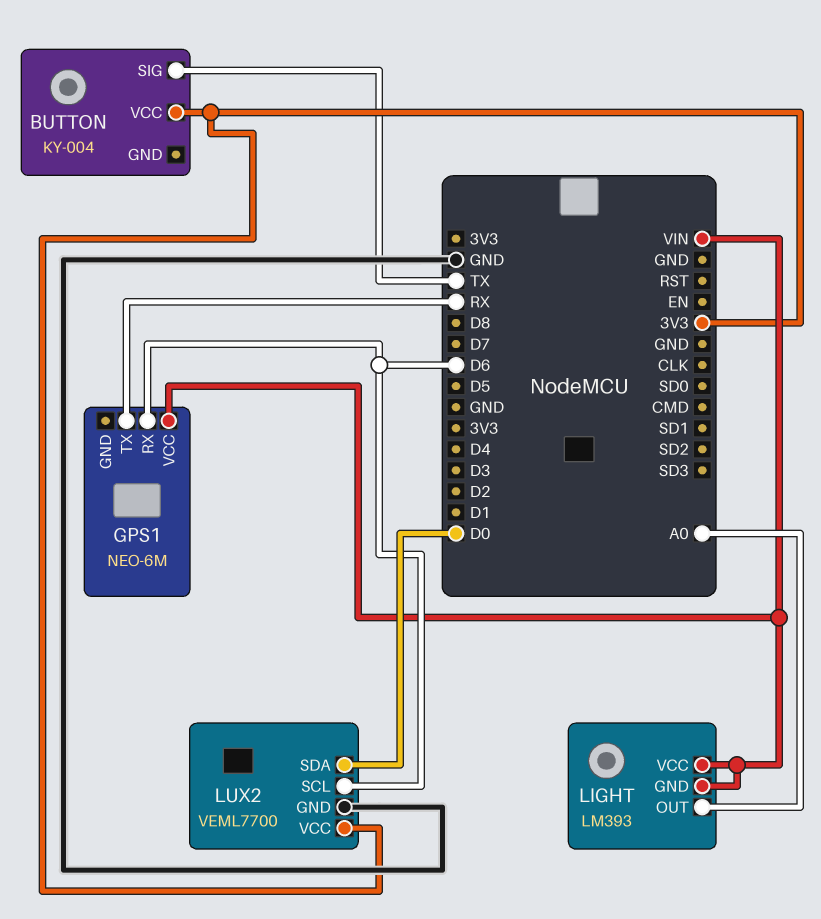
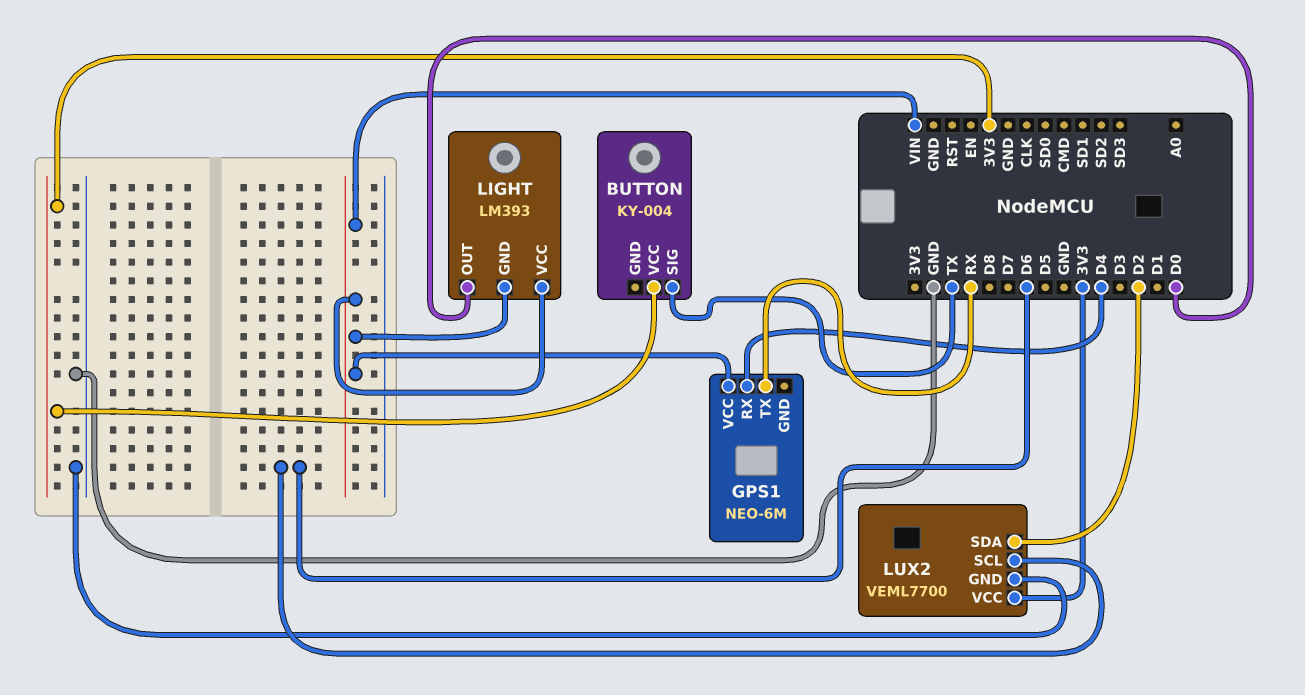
GPS1 pin RX: D6 -> D4
LIGHT pin OUT: A0 -> D0
LUX2 pin SDA: D0 -> D2

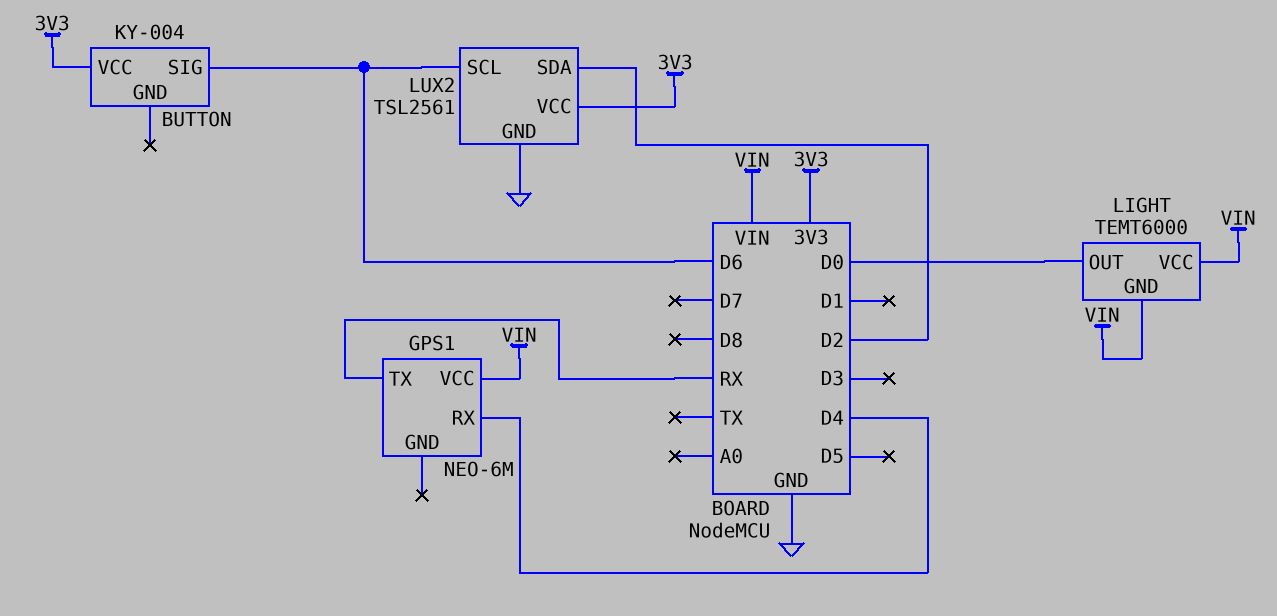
BUTTON pin SIG: TX -> D6
LIGHT: LM393 -> TEMT6000
LUX2: VEML7700 -> TSL2561

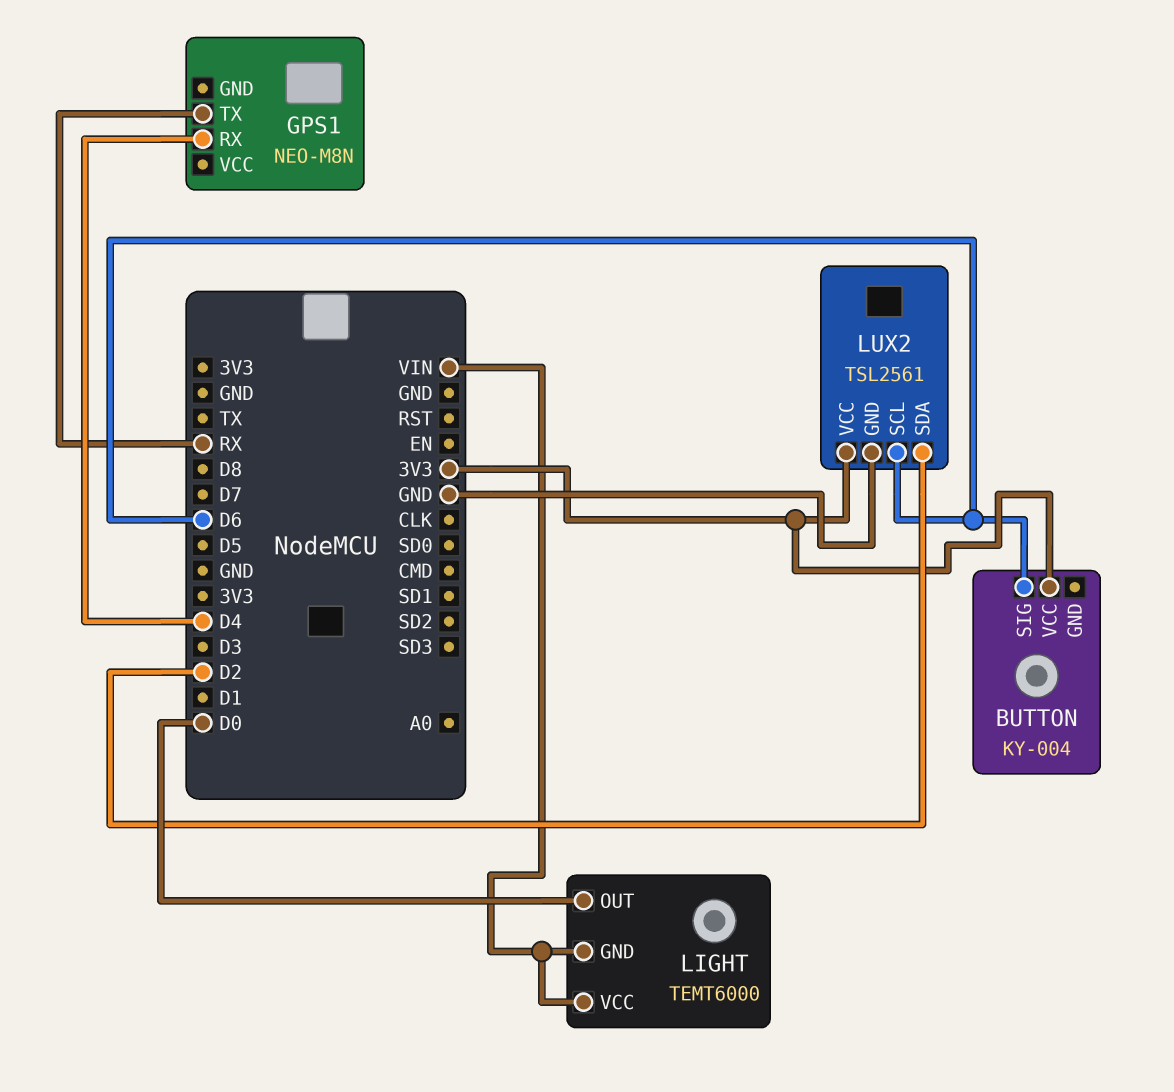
GPS1: NEO-6M -> NEO-M8N
GPS1 pin VCC: VIN -> none

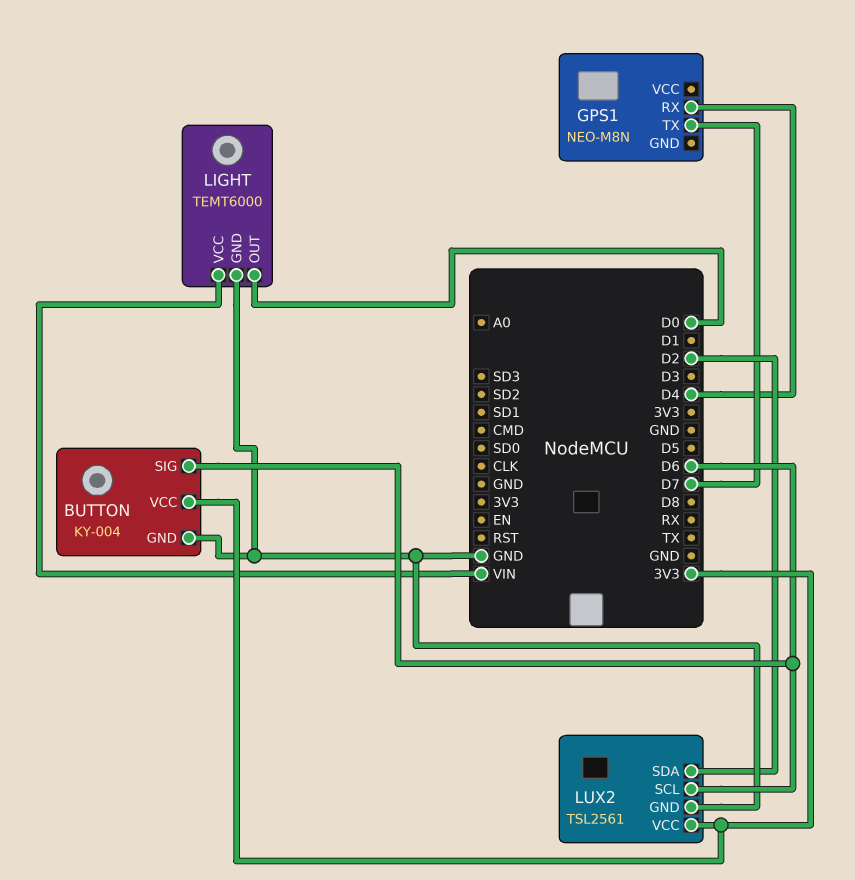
BUTTON pin GND: none -> GND
GPS1 pin TX: RX -> D7
LIGHT pin GND: VIN -> GND

